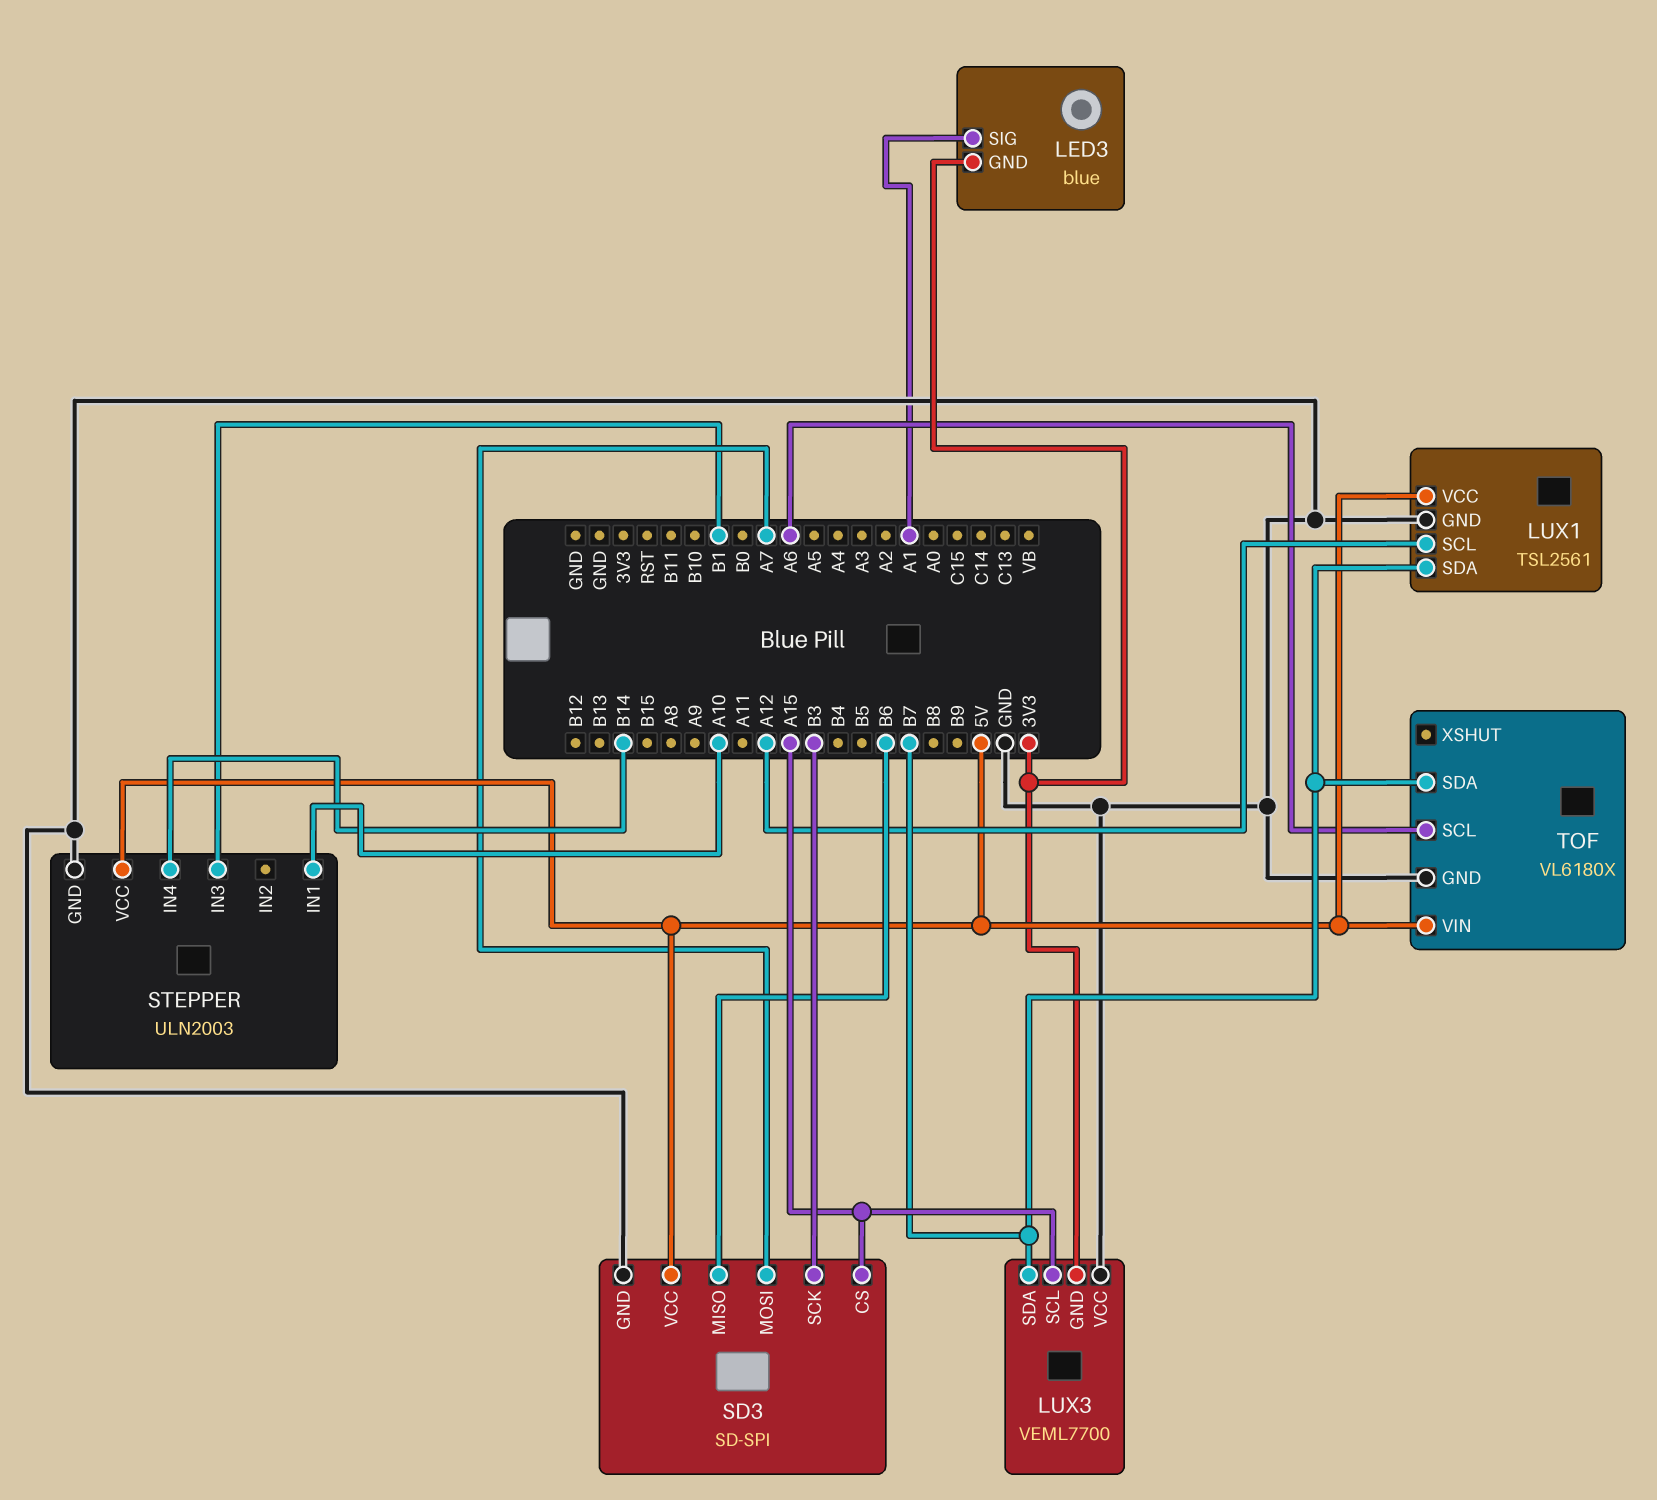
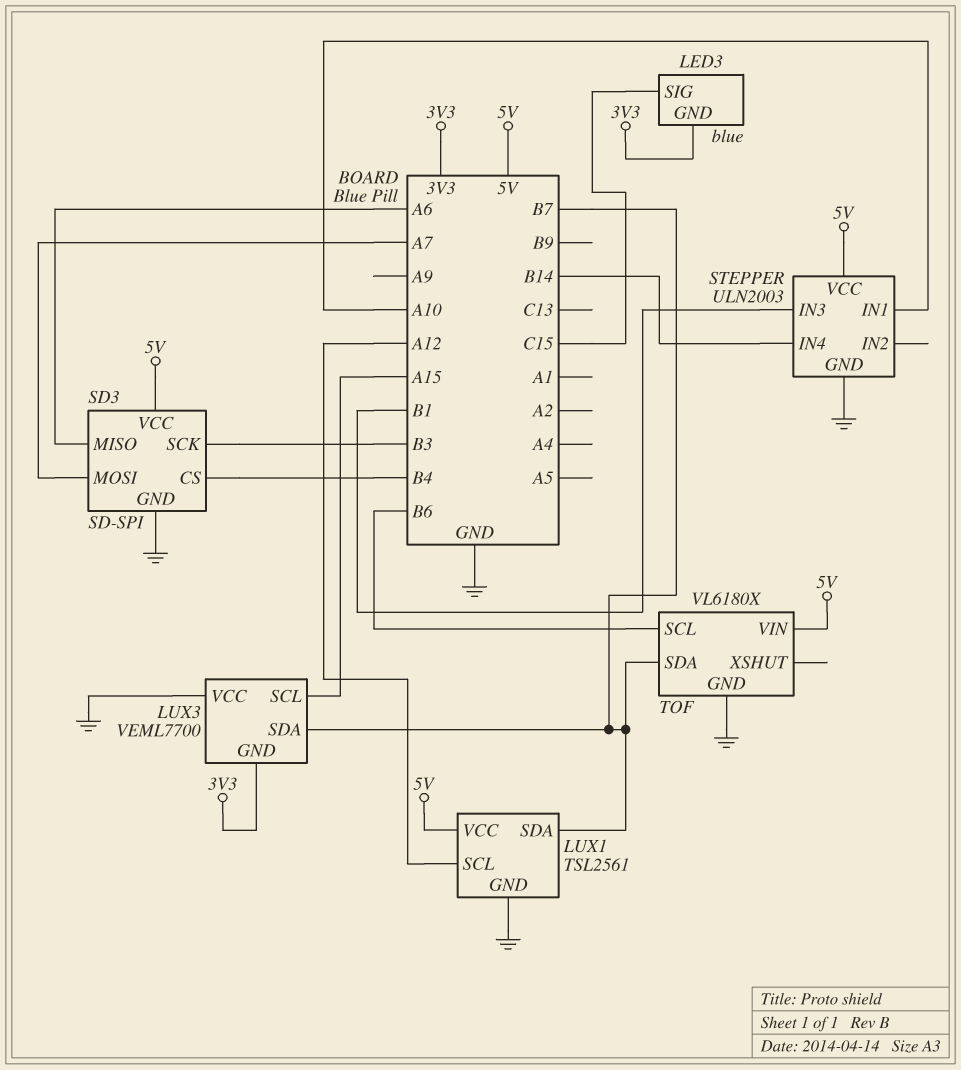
LED3 pin SIG: A1 -> C15
SD3 pin CS: A15 -> B4
SD3 pin MISO: B6 -> A6
TOF pin SCL: A6 -> B6

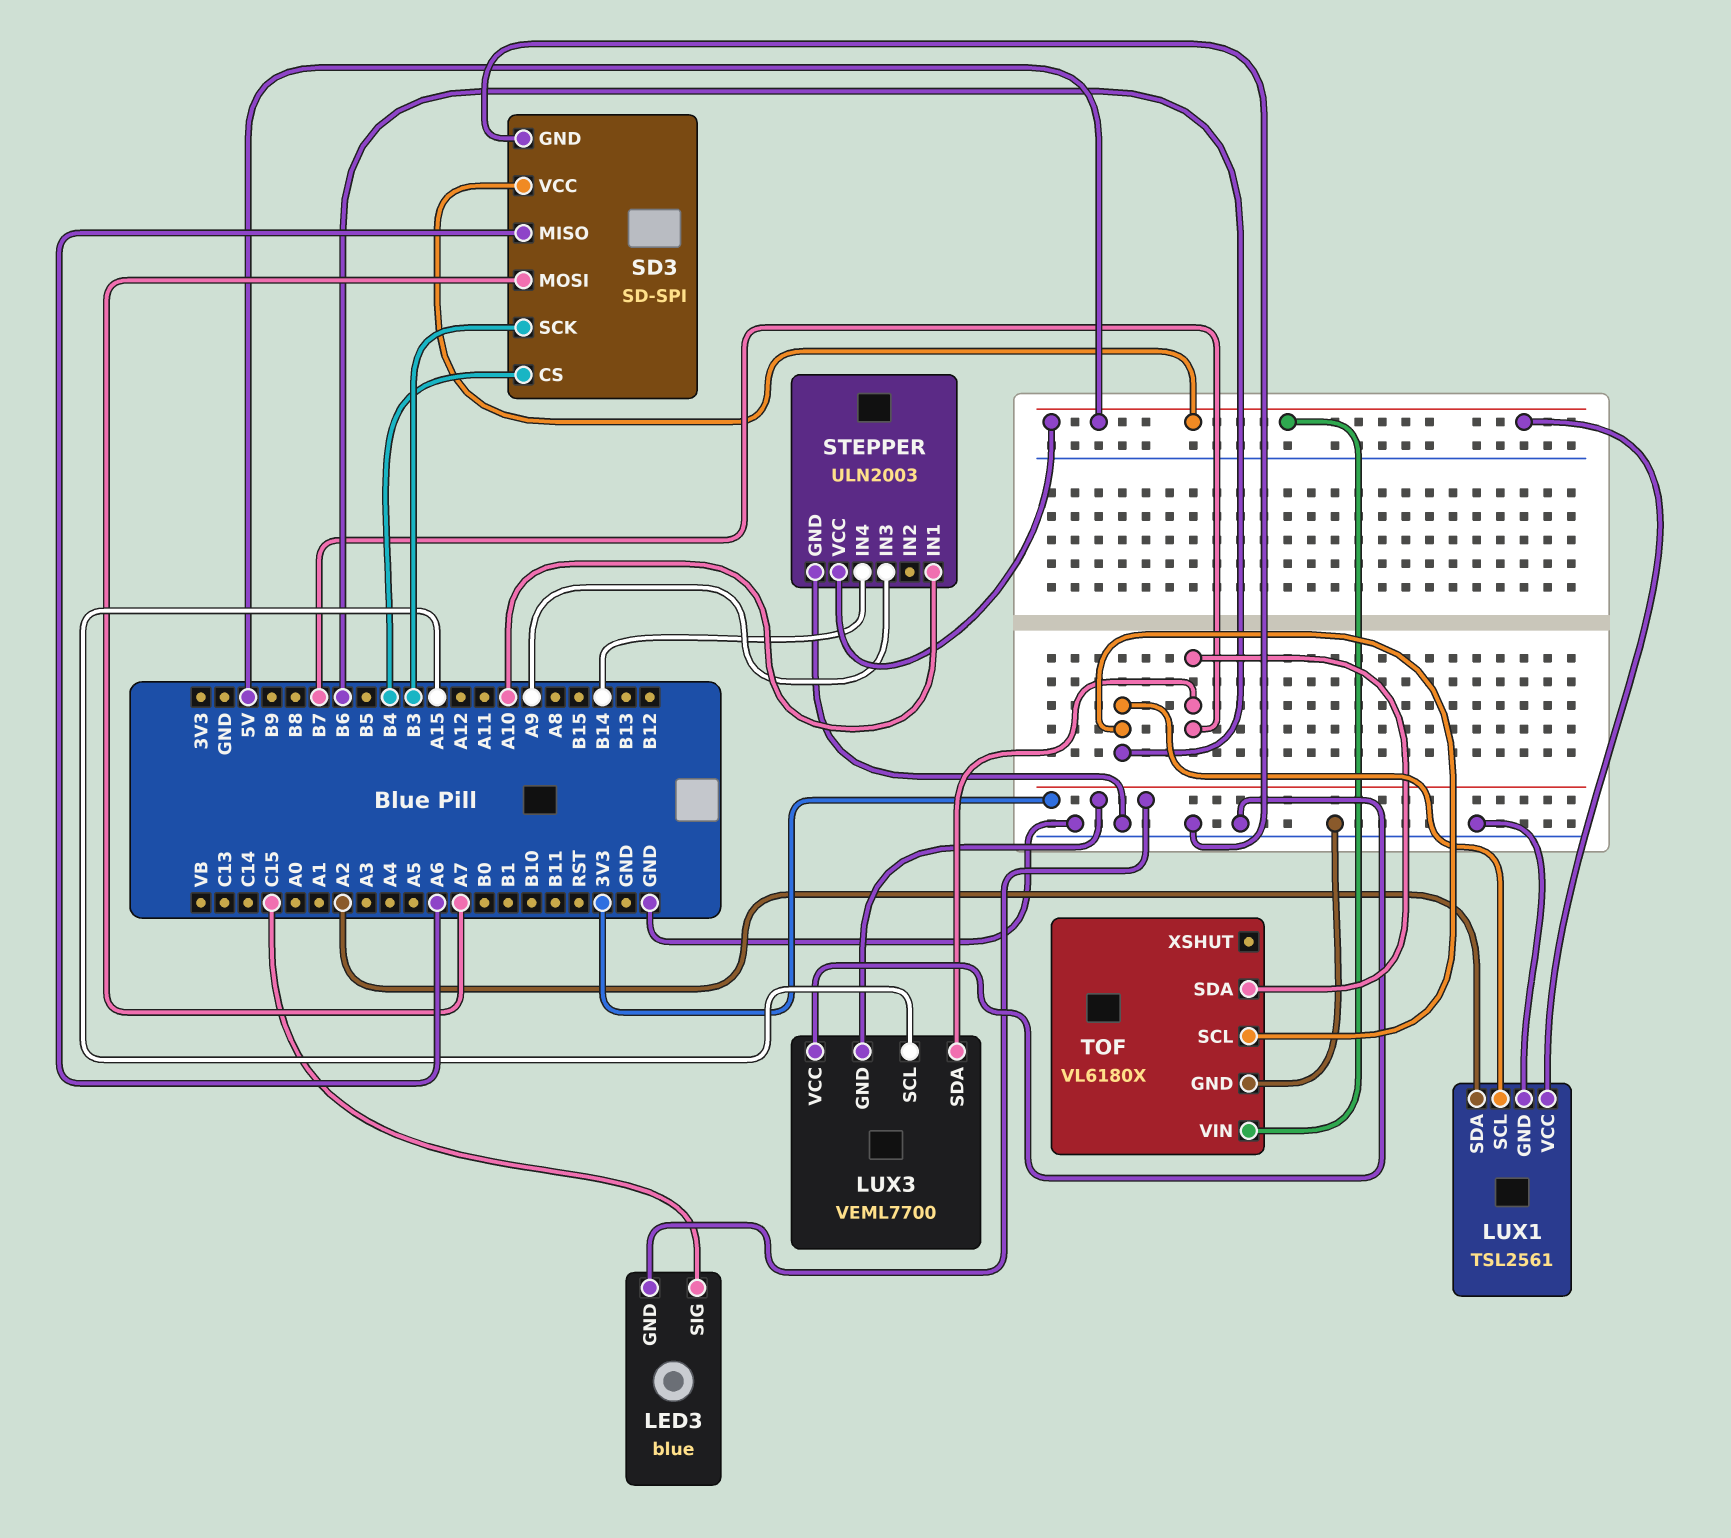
LUX1 pin SCL: A12 -> B6
LUX1 pin SDA: B7 -> A2
STEPPER pin IN3: B1 -> A9

